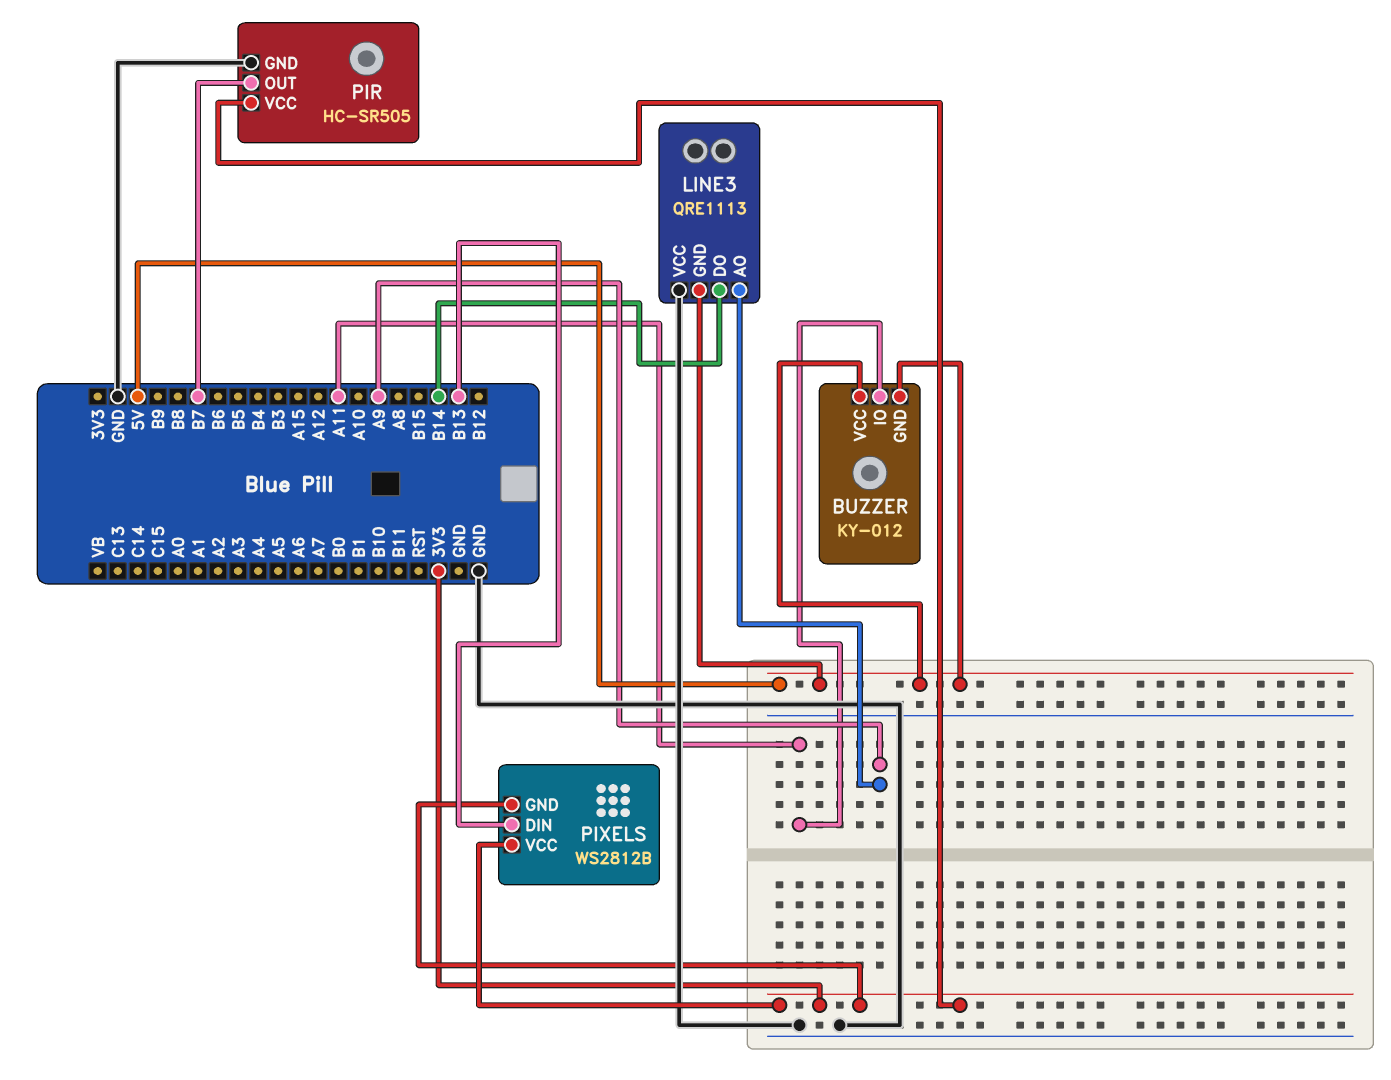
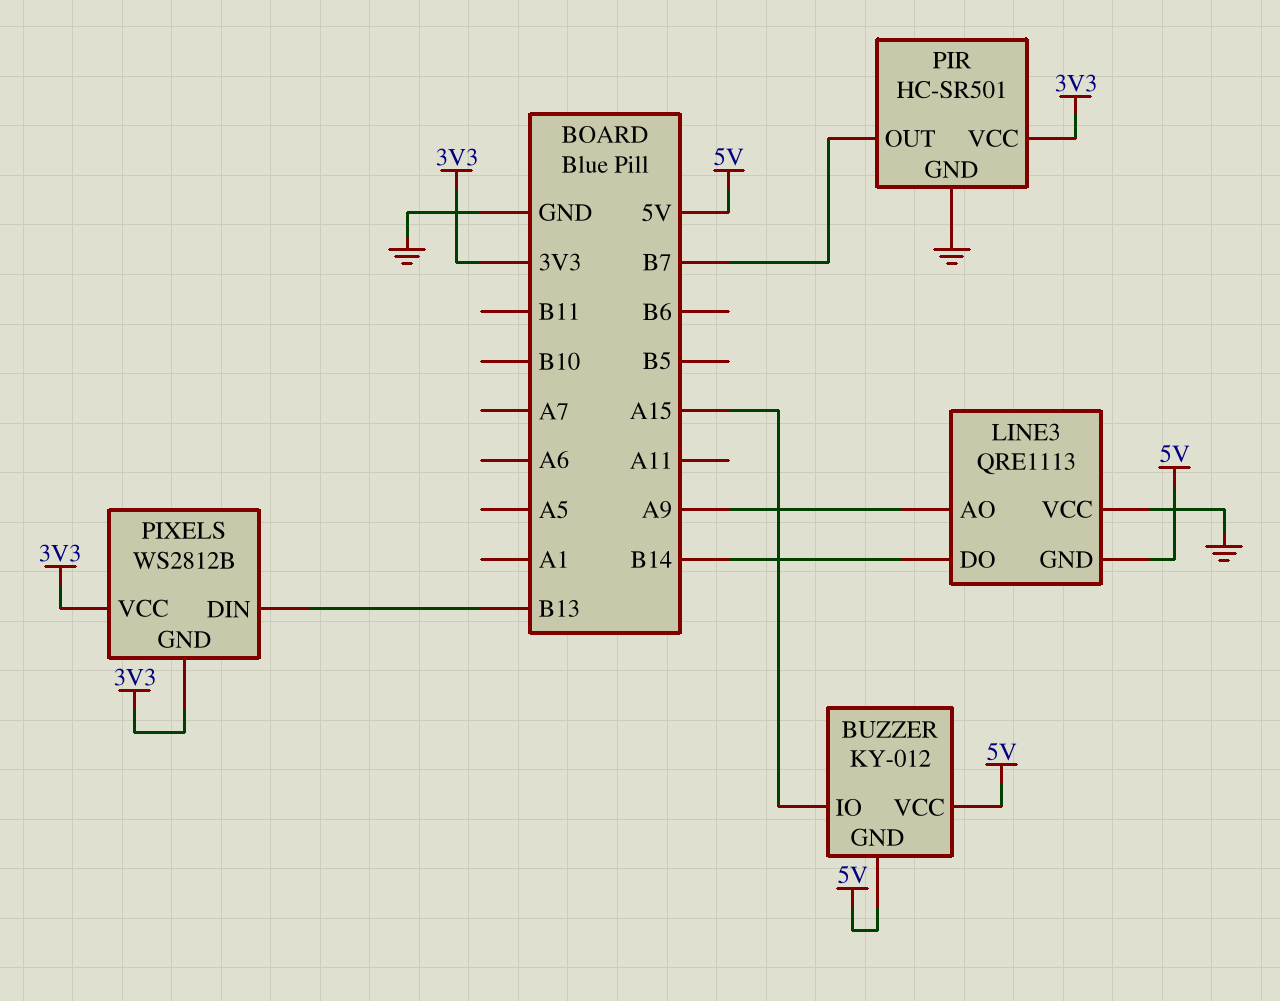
BUZZER pin IO: A11 -> A15
PIR: HC-SR505 -> HC-SR501

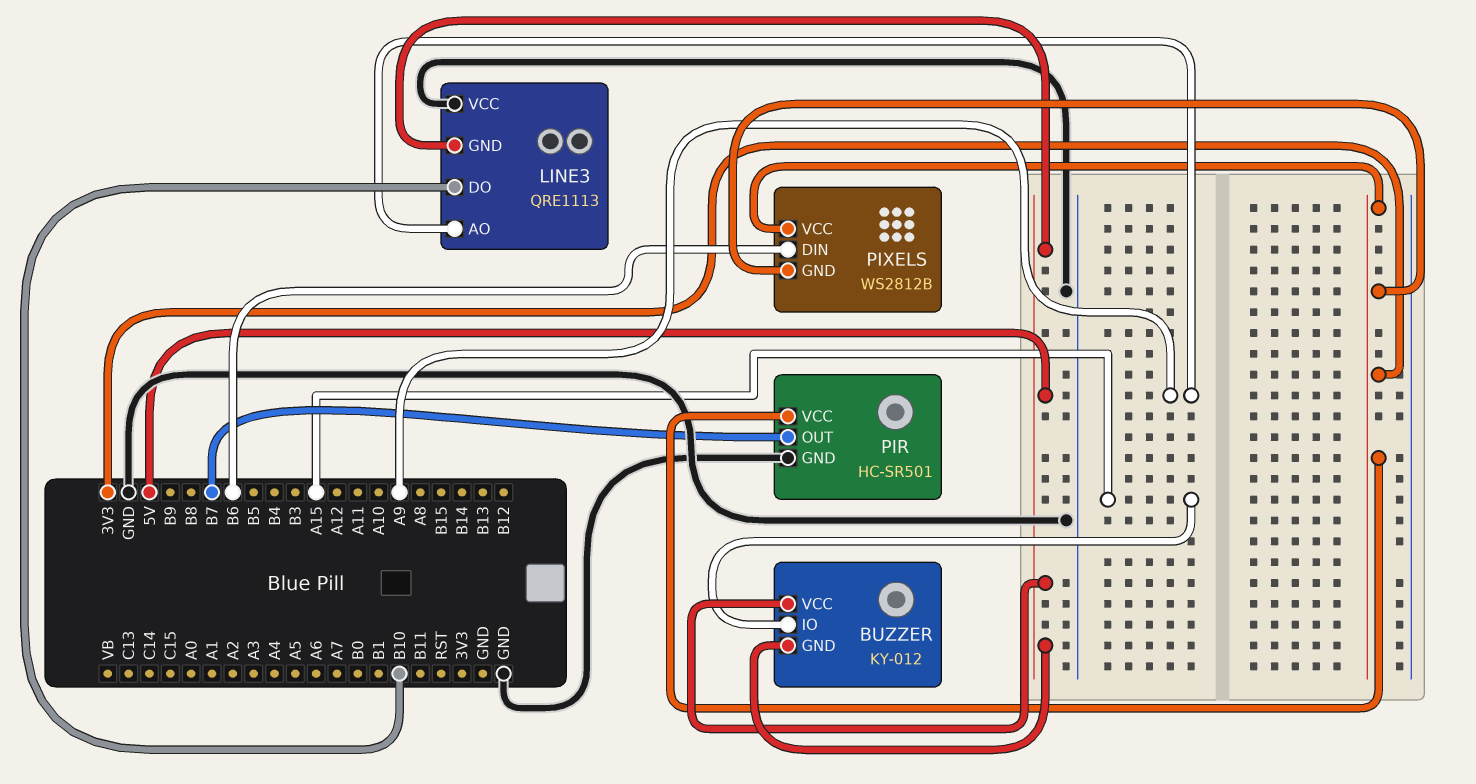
LINE3 pin DO: B14 -> B10
PIXELS pin DIN: B13 -> B6

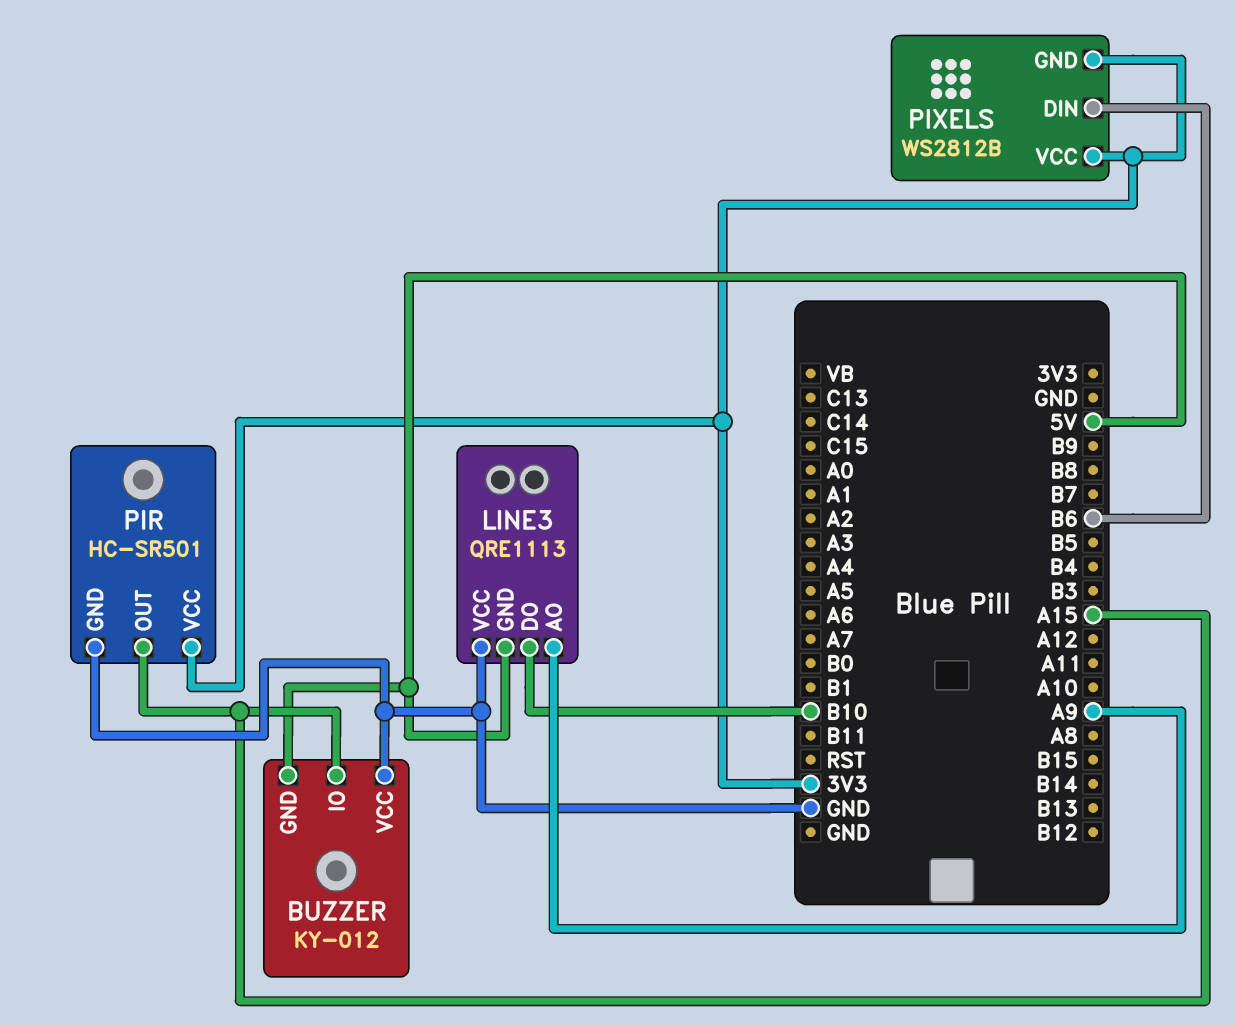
BUZZER pin VCC: 5V -> GND
PIR pin OUT: B7 -> A15

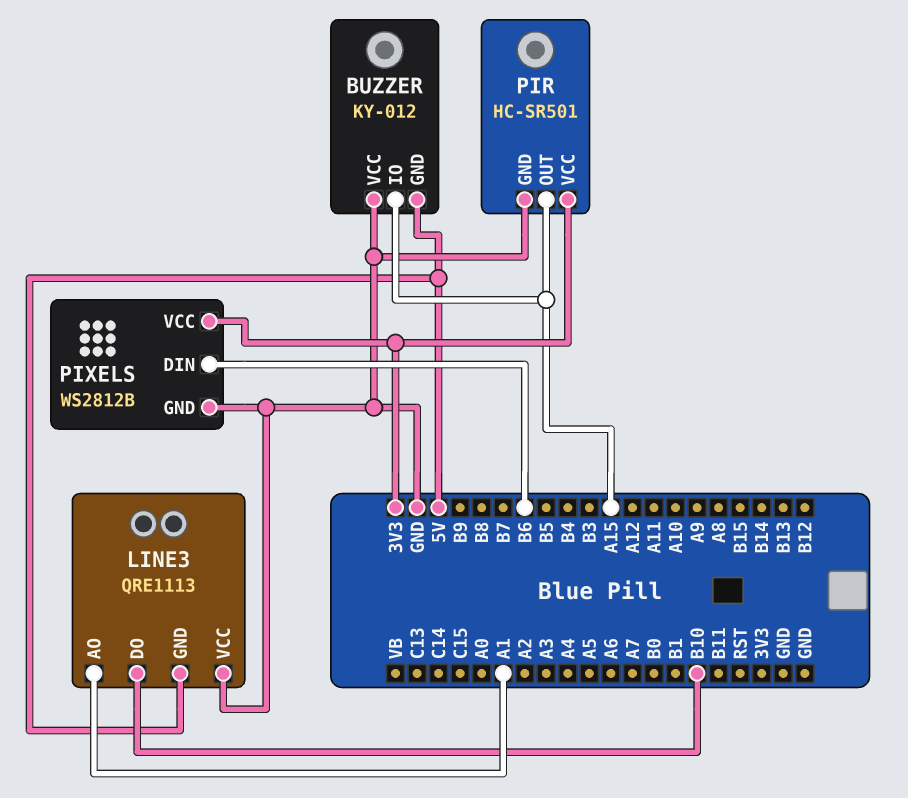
LINE3 pin AO: A9 -> A1
PIXELS pin GND: 3V3 -> GND

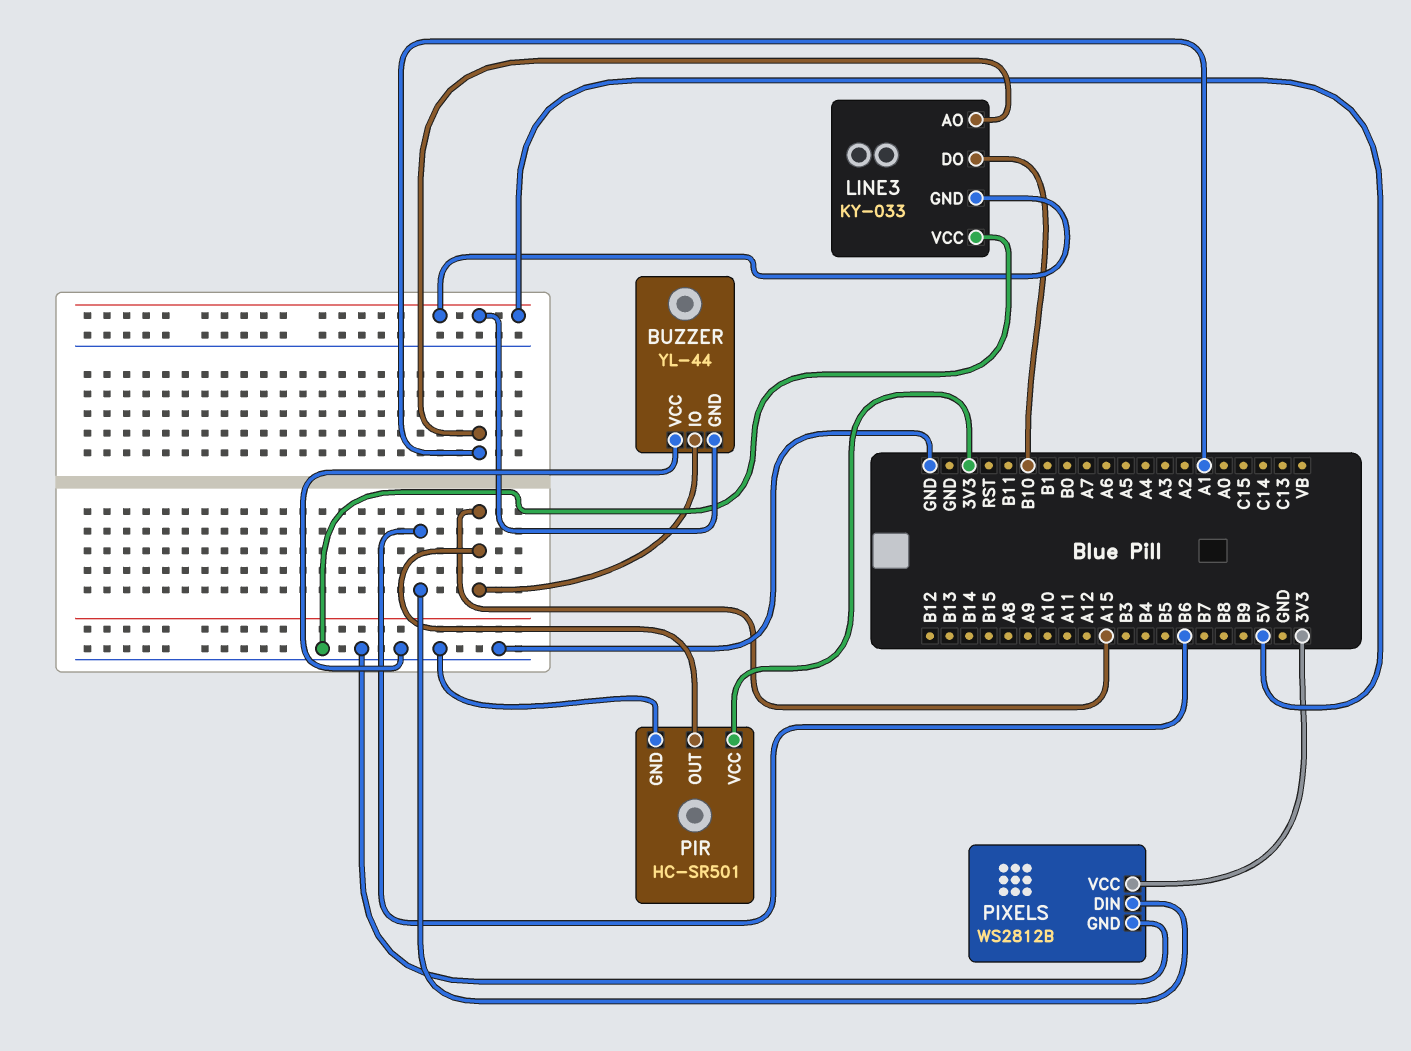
BUZZER: KY-012 -> YL-44
LINE3: QRE1113 -> KY-033

